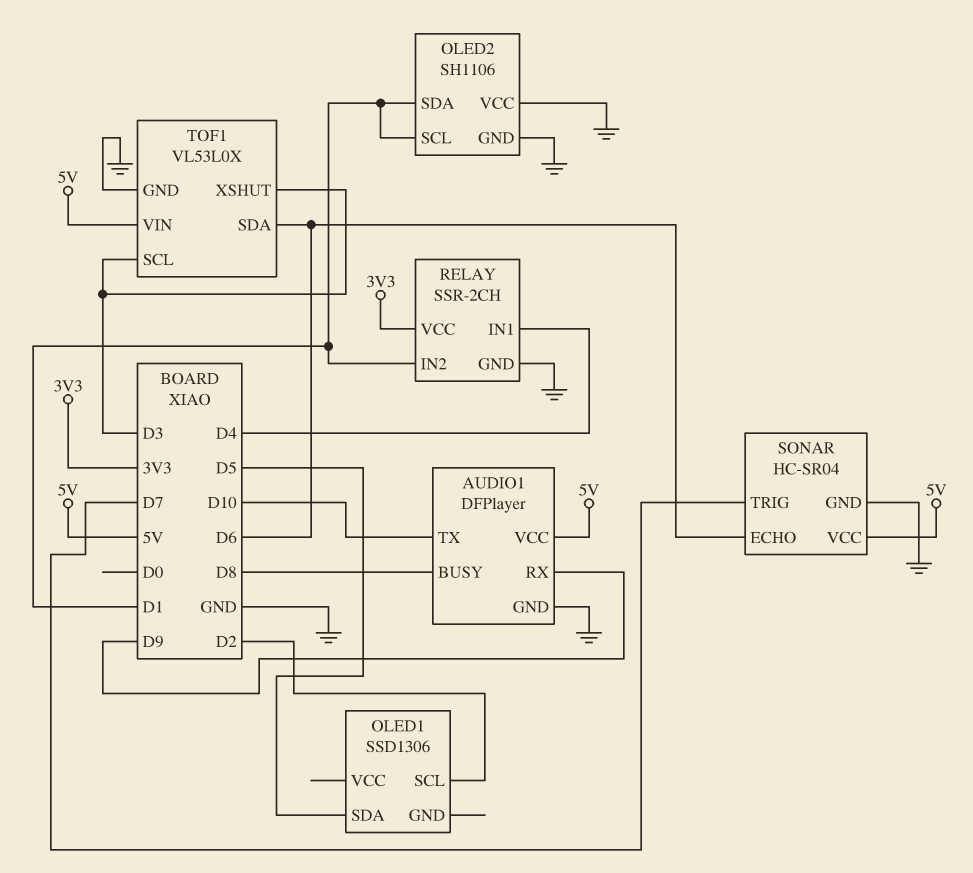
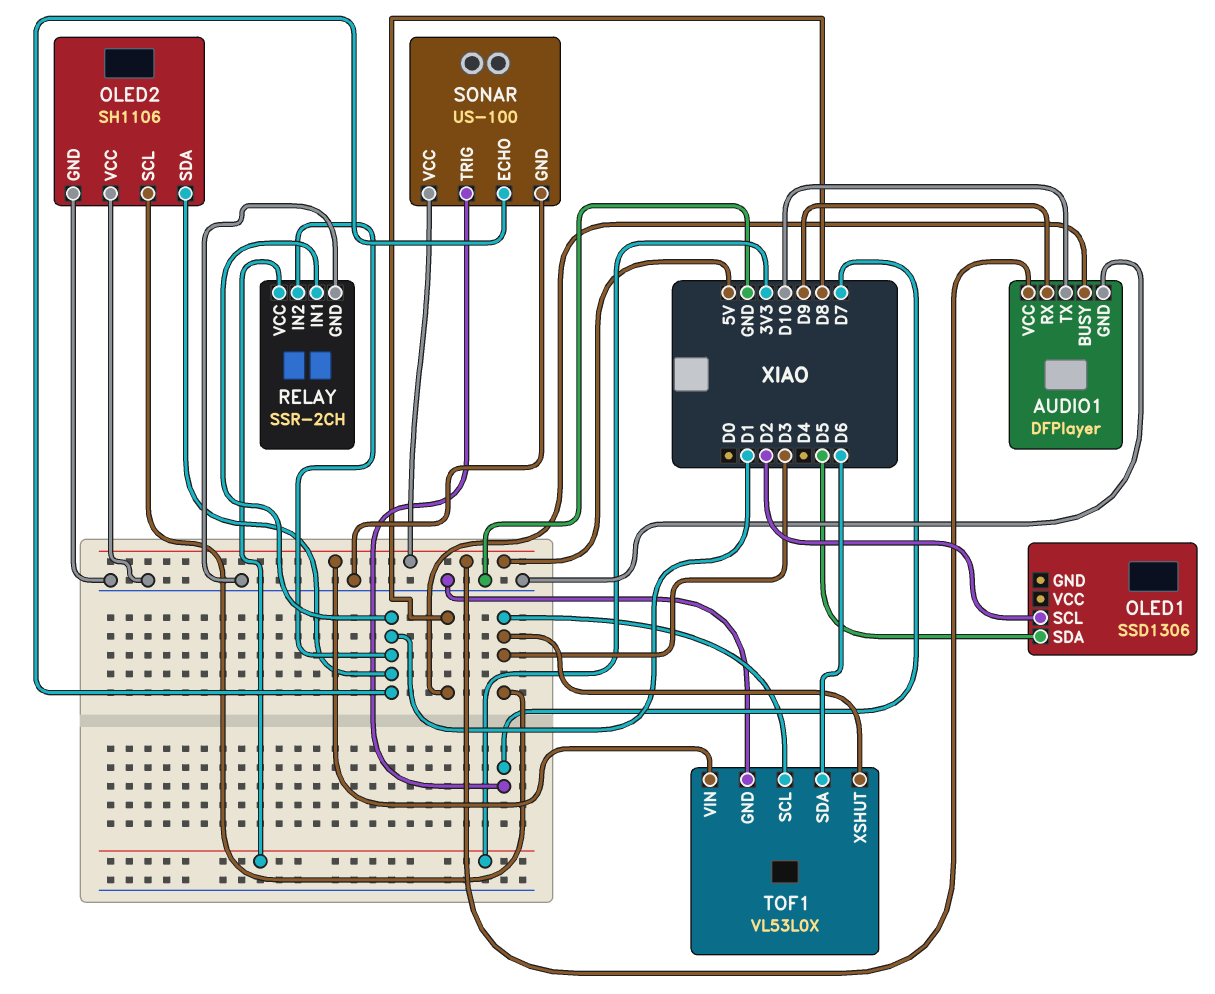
OLED2 pin SCL: D1 -> D3
RELAY pin IN1: D4 -> D1
SONAR: HC-SR04 -> US-100
SONAR pin ECHO: D6 -> D1

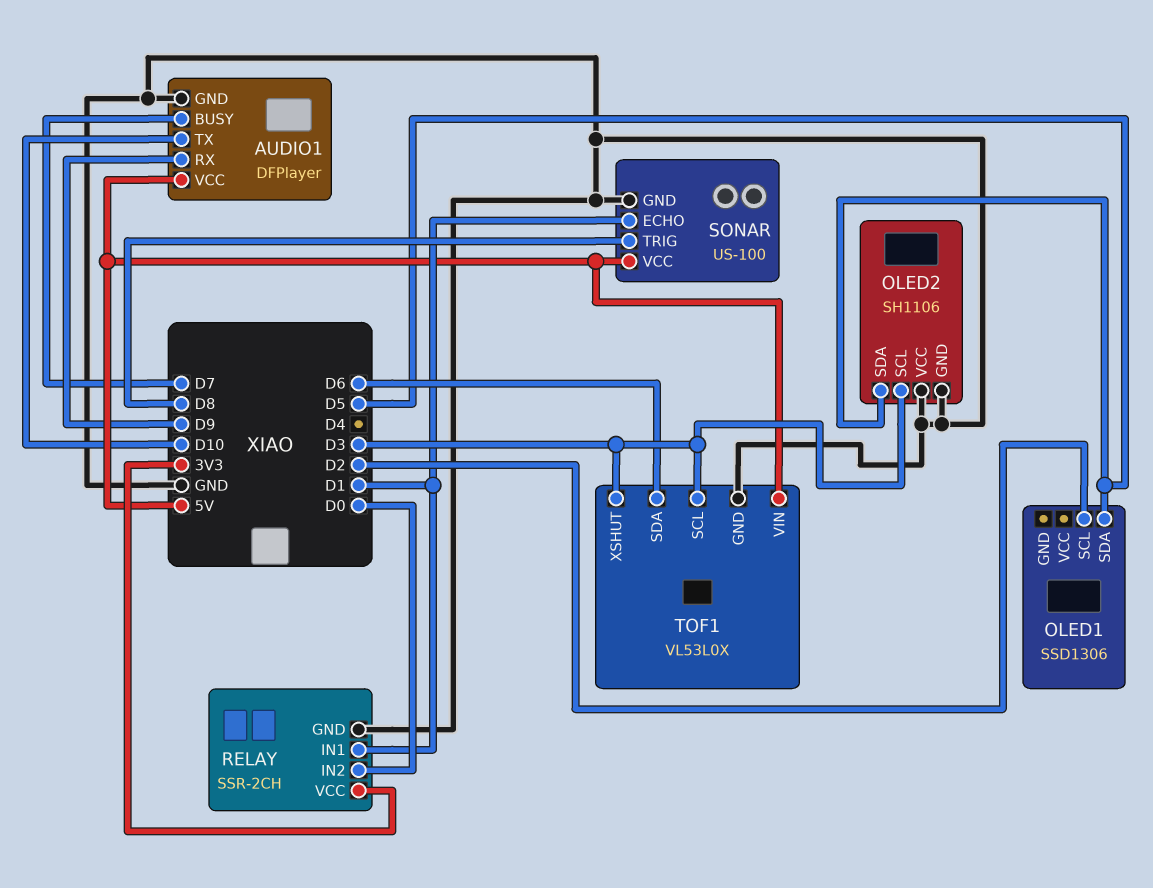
AUDIO1 pin BUSY: D8 -> D7
OLED2 pin SDA: D1 -> D5
RELAY pin IN2: D1 -> D0
SONAR pin TRIG: D7 -> D8

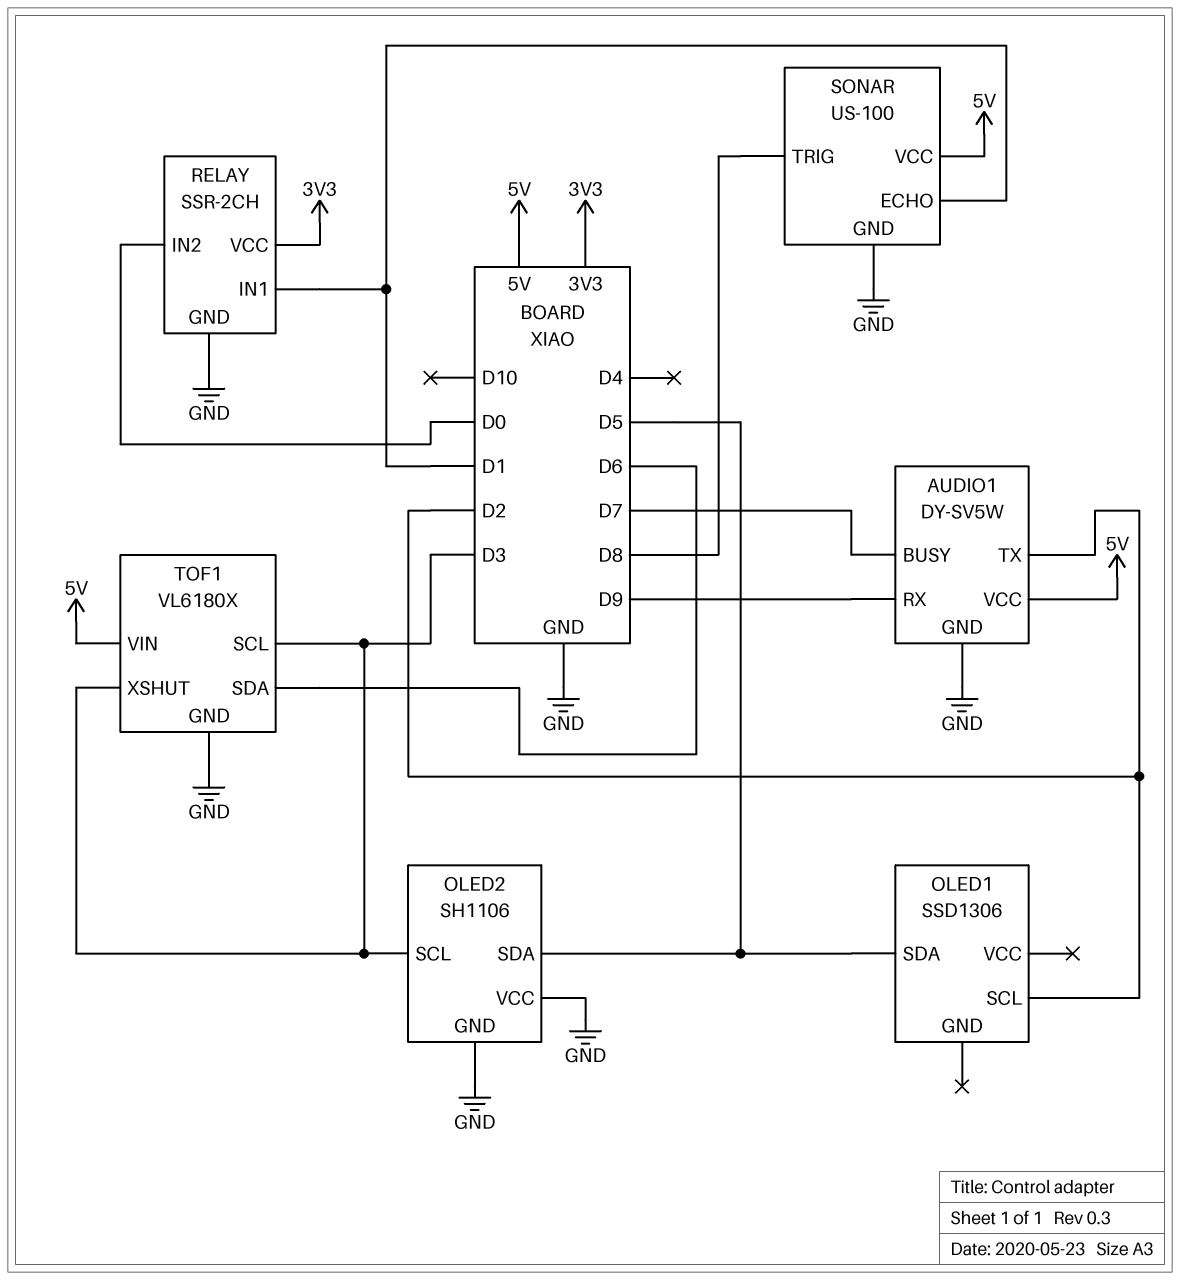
AUDIO1: DFPlayer -> DY-SV5W
AUDIO1 pin TX: D10 -> D2
TOF1: VL53L0X -> VL6180X

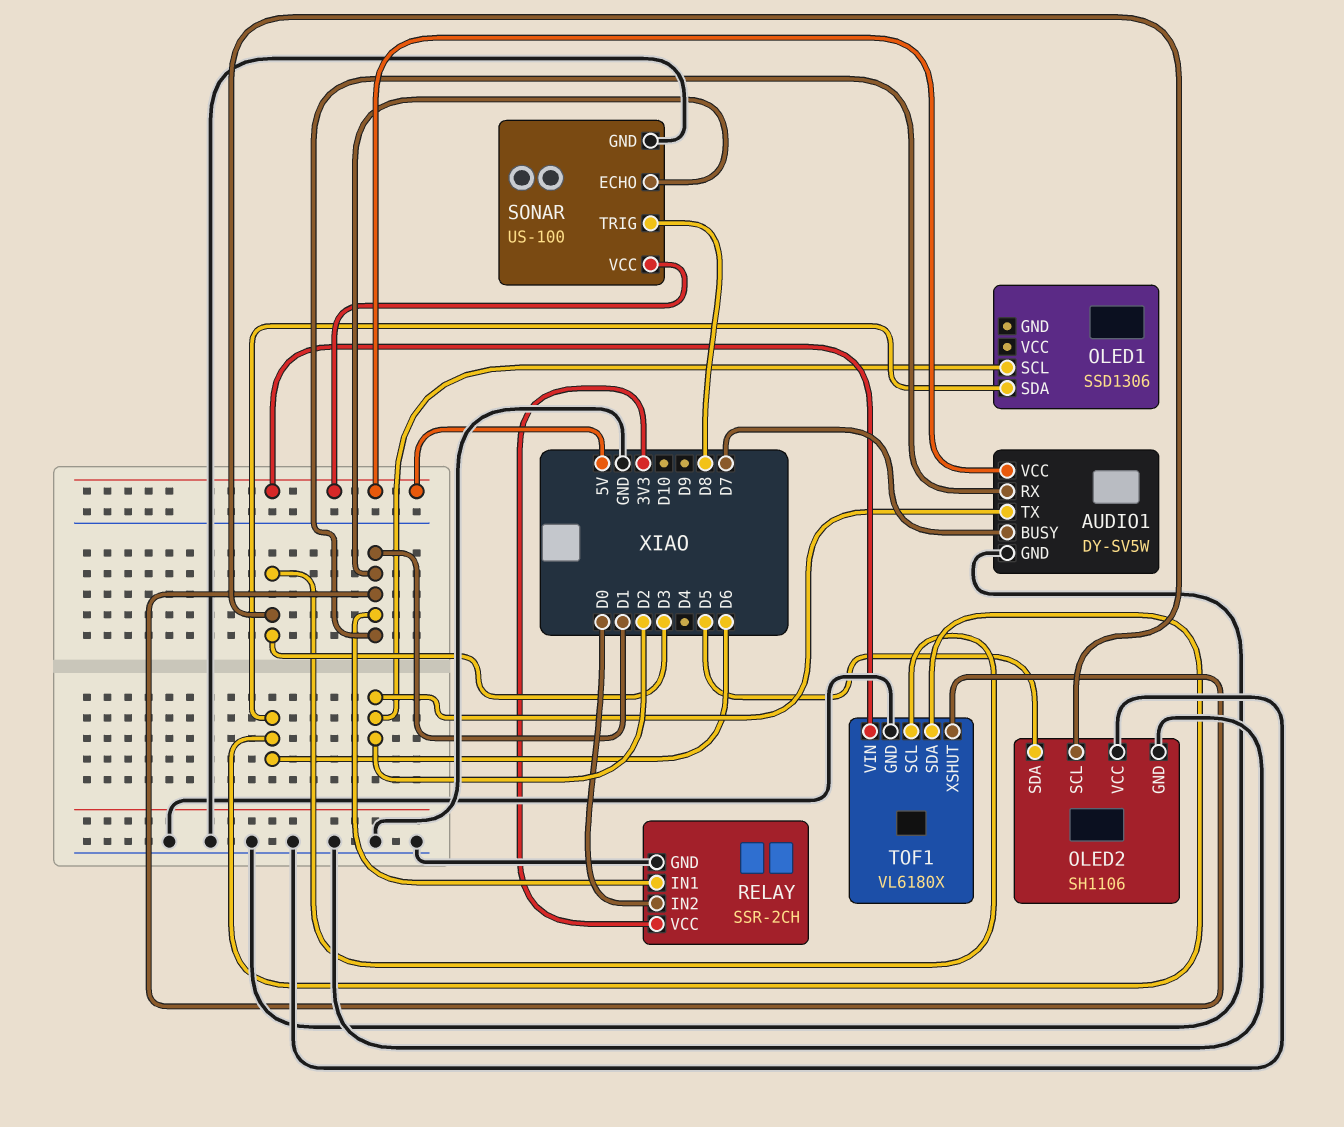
AUDIO1 pin RX: D9 -> D1
OLED1 pin SDA: D5 -> D6
TOF1 pin XSHUT: D3 -> D1

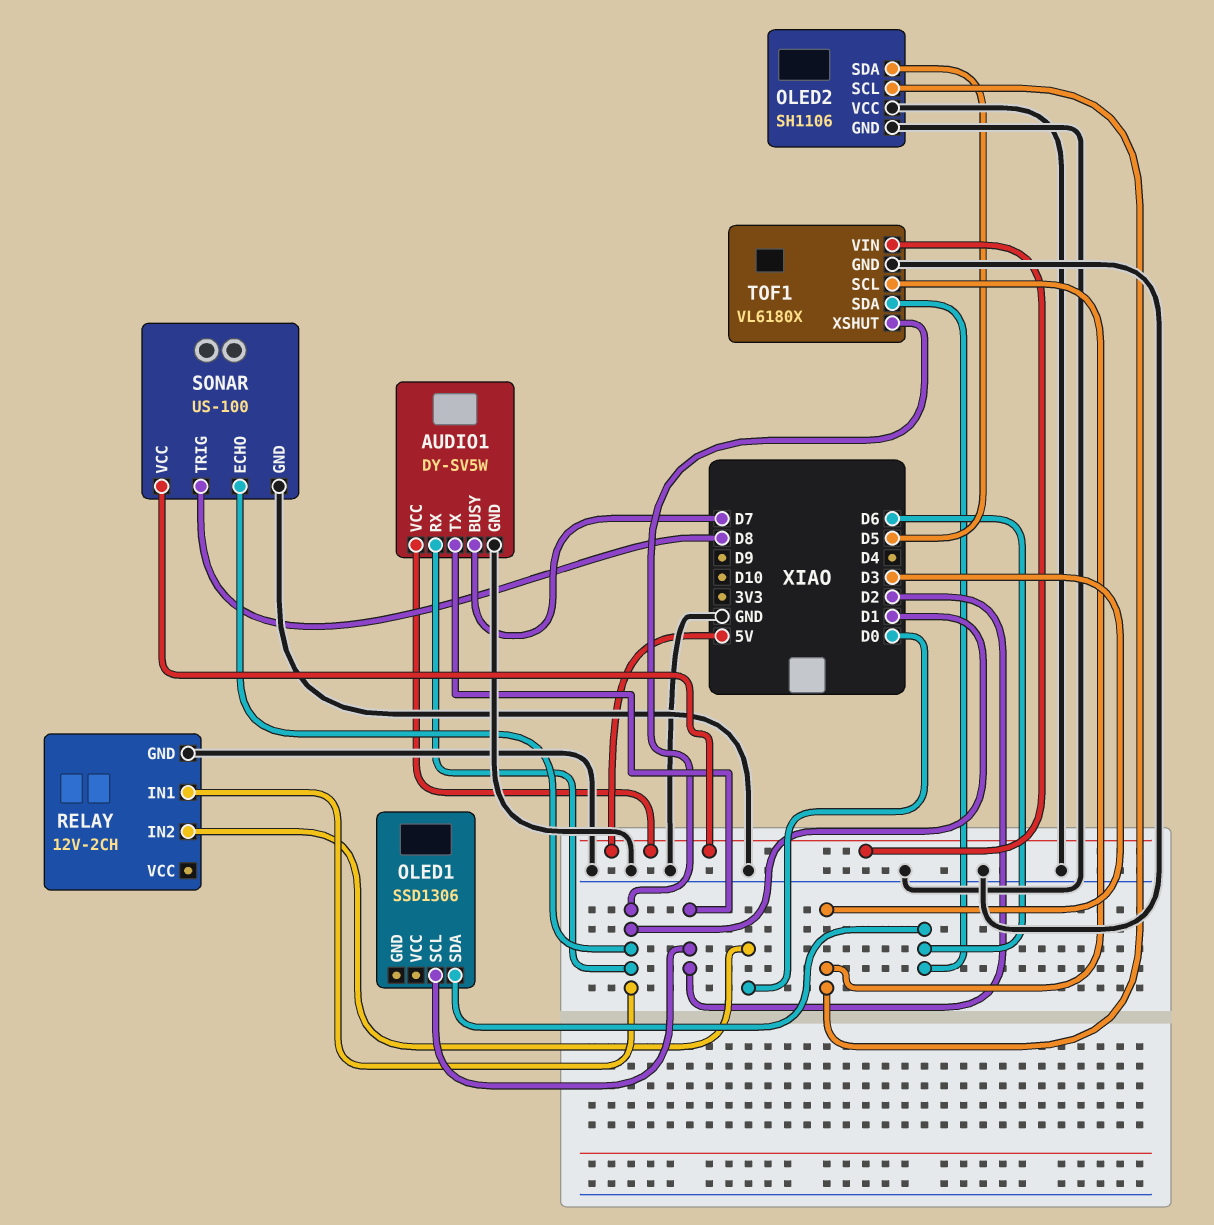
RELAY: SSR-2CH -> 12V-2CH
RELAY pin VCC: 3V3 -> none

